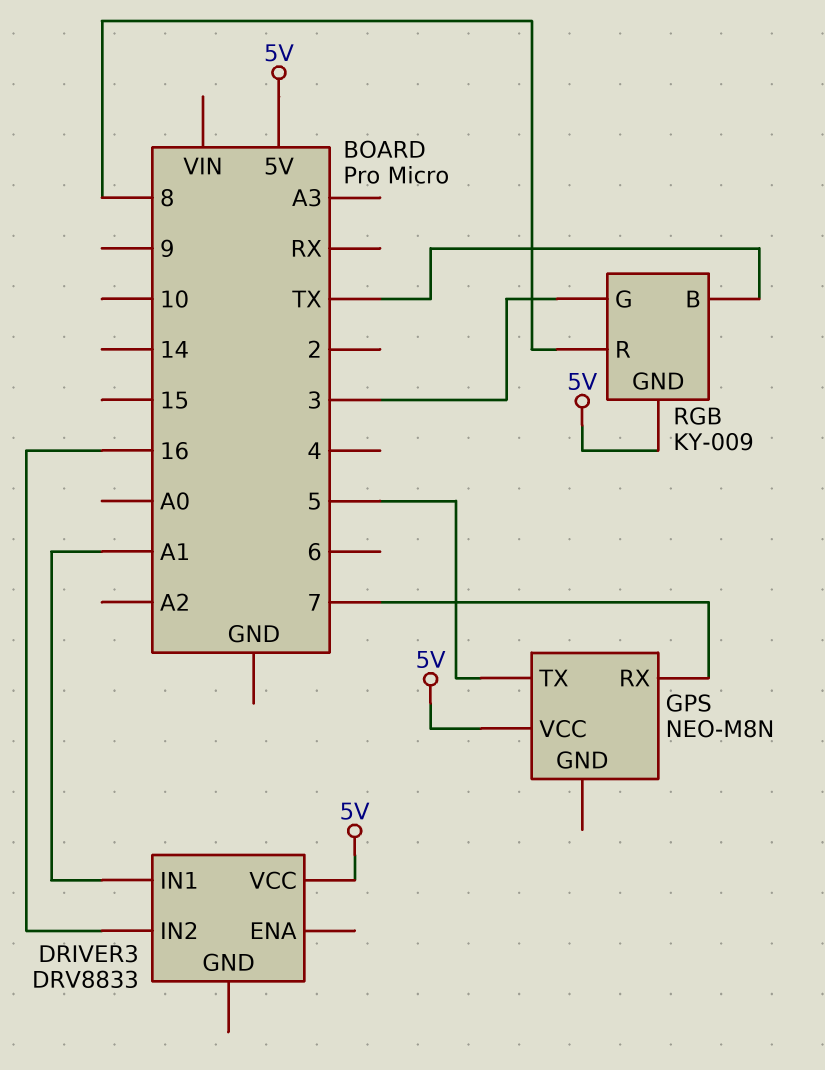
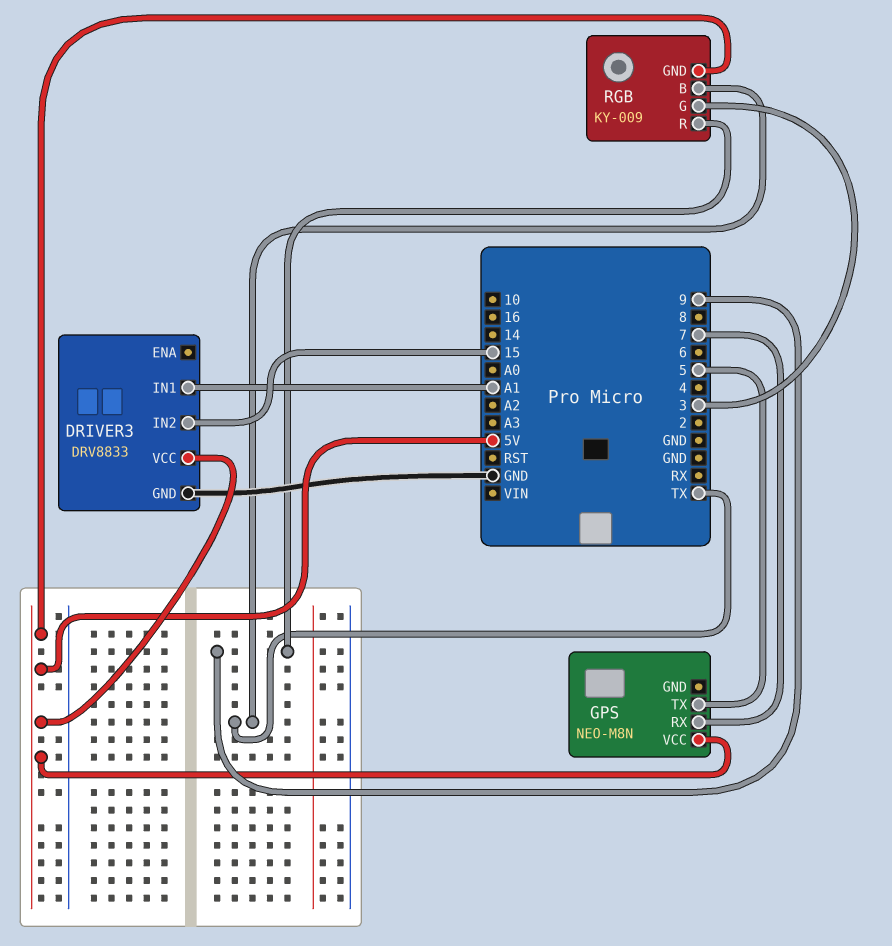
DRIVER3 pin GND: none -> GND
DRIVER3 pin IN2: 16 -> 15
RGB pin R: 8 -> 9

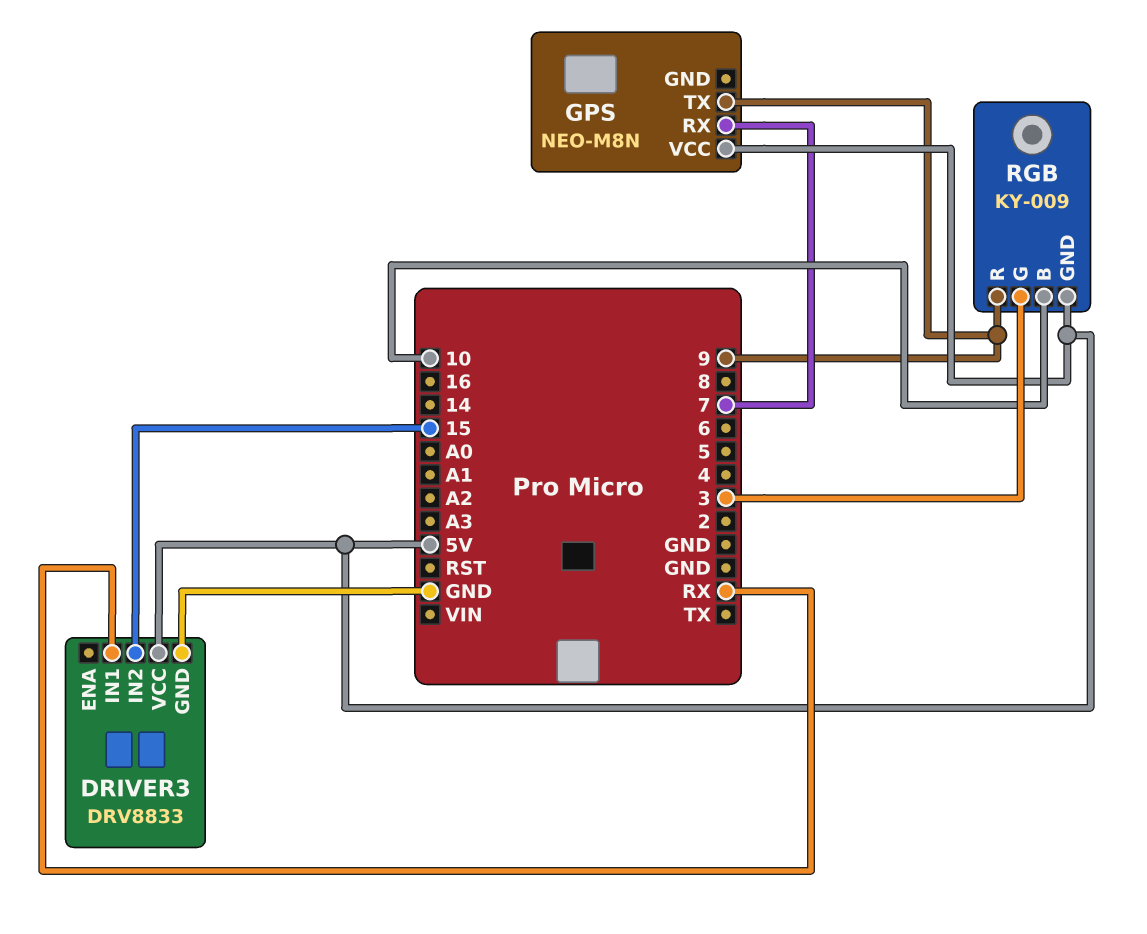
DRIVER3 pin IN1: A1 -> RX
GPS pin TX: 5 -> 9
RGB pin B: TX -> 10

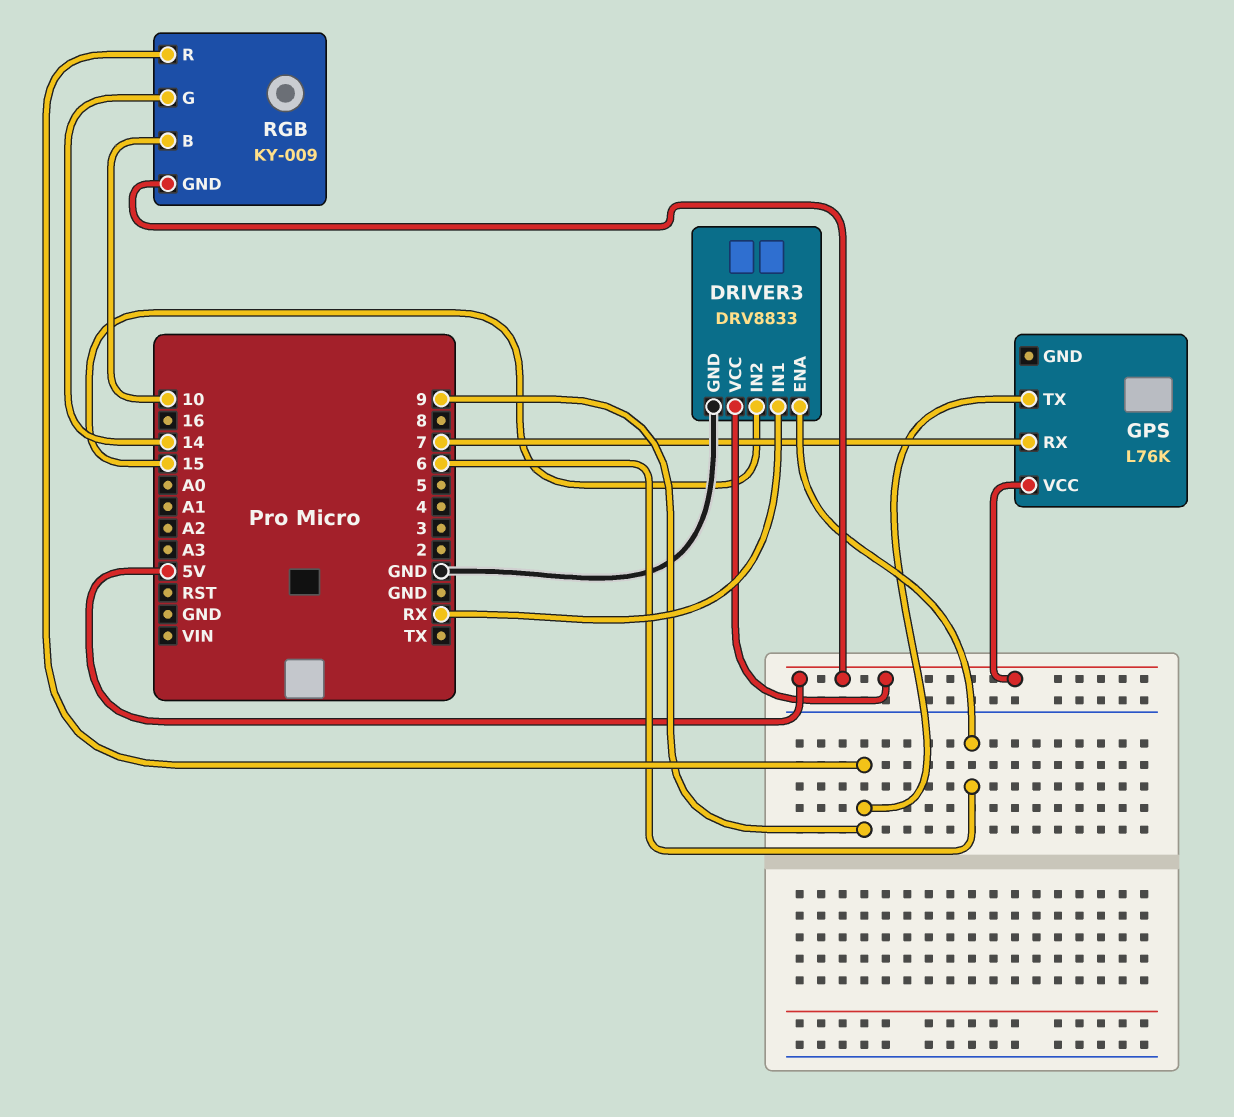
DRIVER3 pin ENA: none -> 6
GPS: NEO-M8N -> L76K
RGB pin G: 3 -> 14

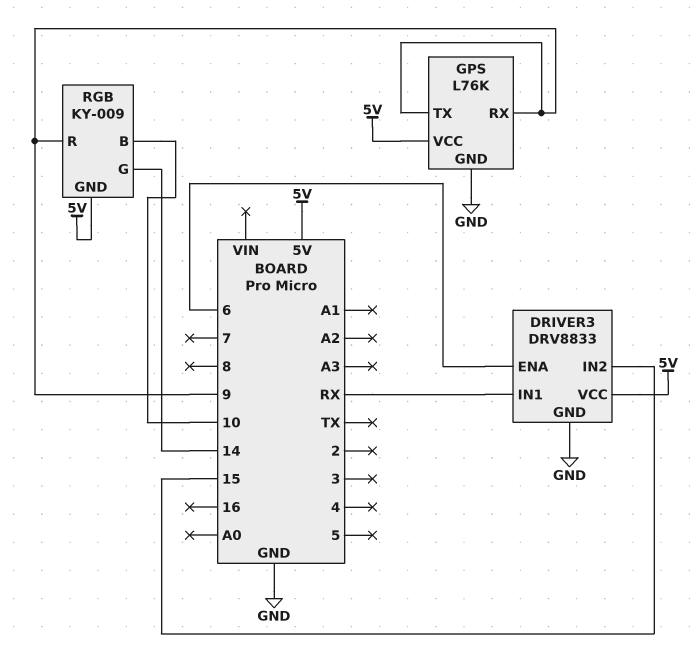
GPS pin GND: none -> GND
GPS pin RX: 7 -> 9

